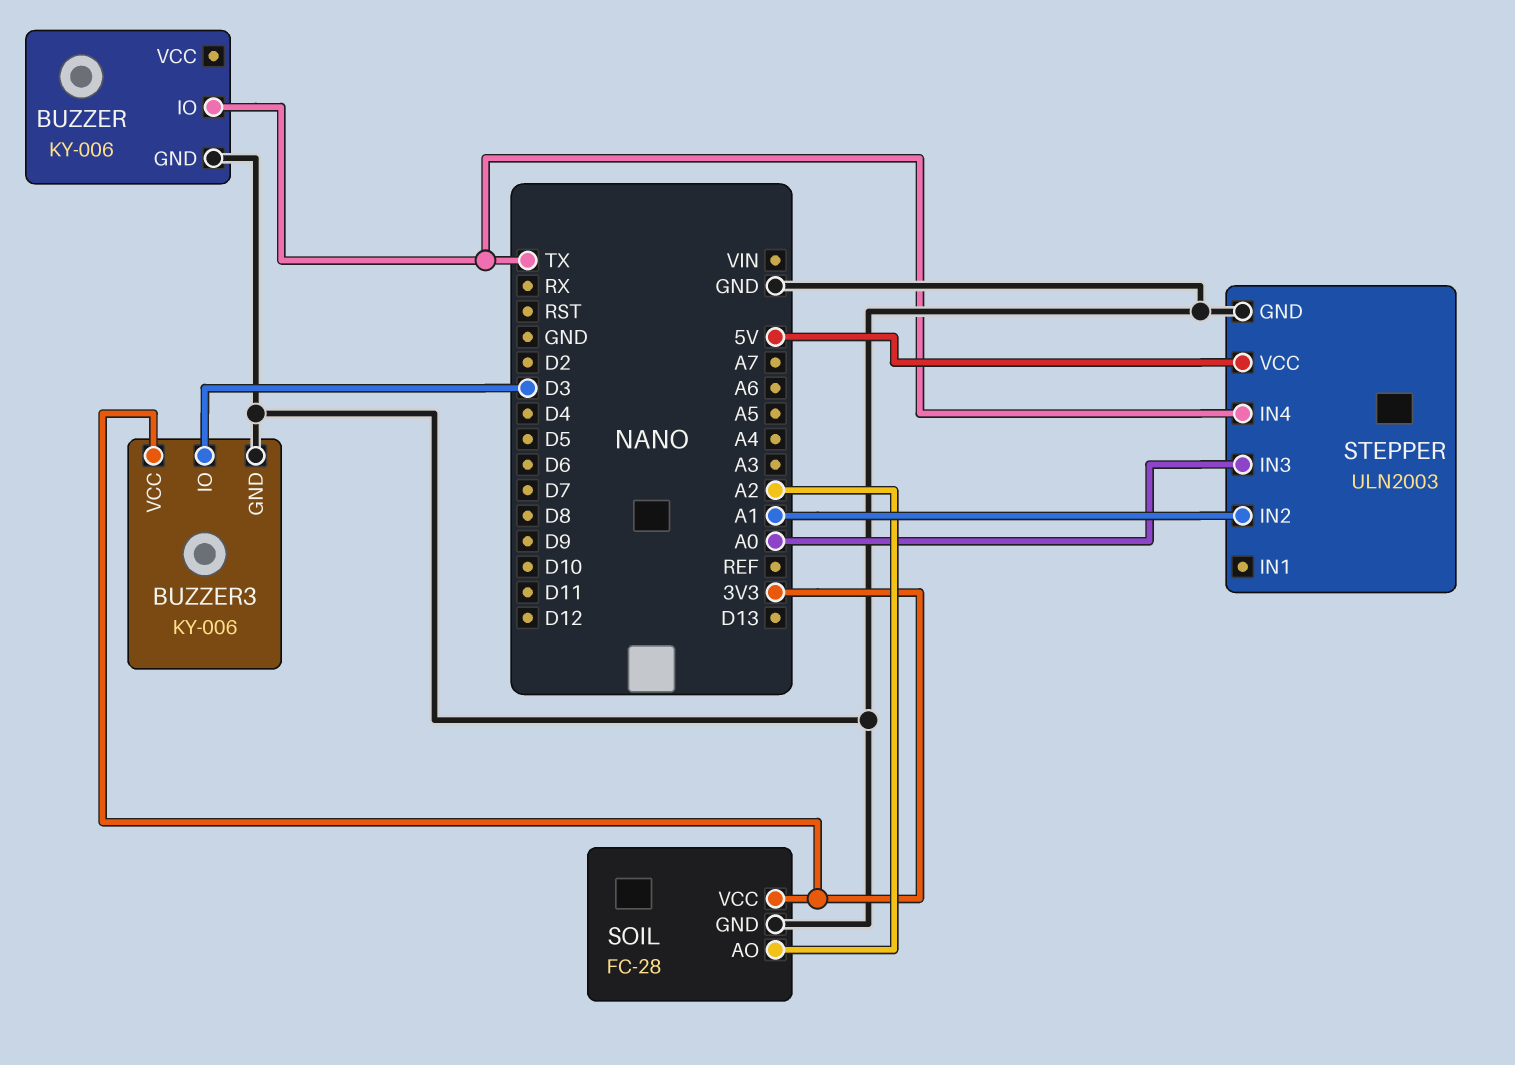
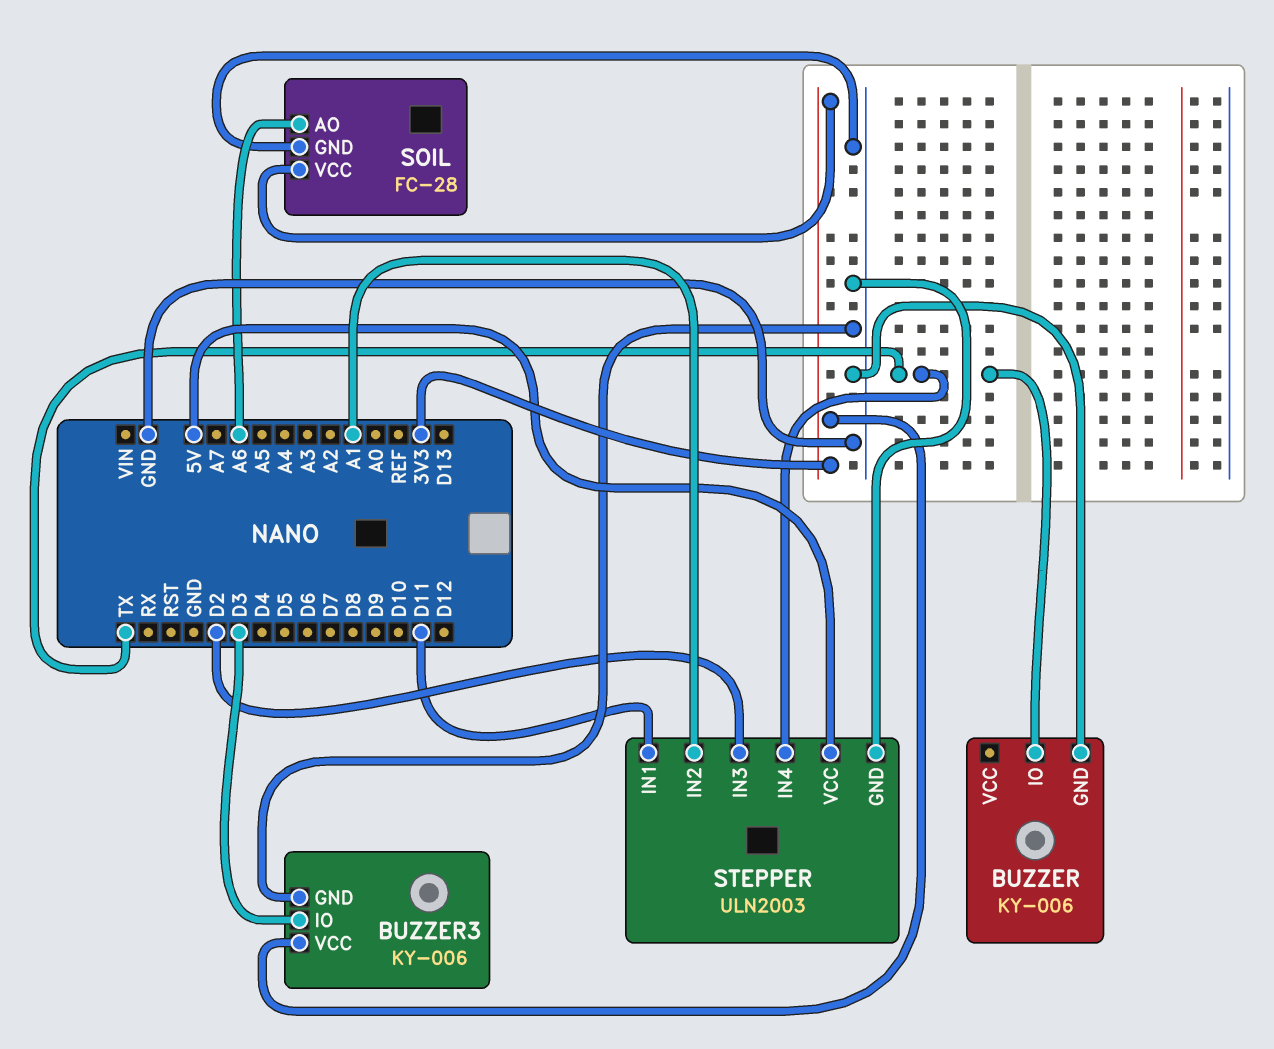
SOIL pin AO: A2 -> A6
STEPPER pin IN1: none -> D11
STEPPER pin IN3: A0 -> D2

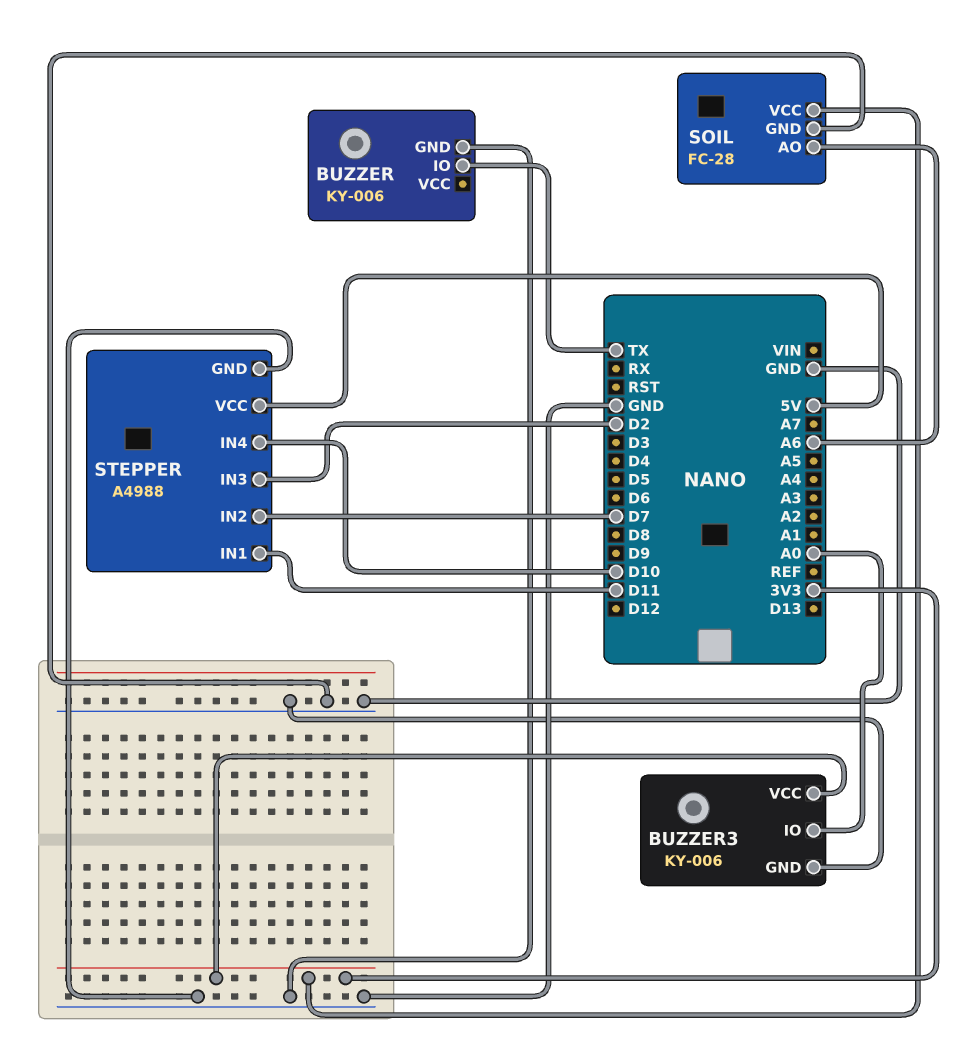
BUZZER3 pin IO: D3 -> A0
STEPPER: ULN2003 -> A4988
STEPPER pin IN2: A1 -> D7
STEPPER pin IN4: TX -> D10

